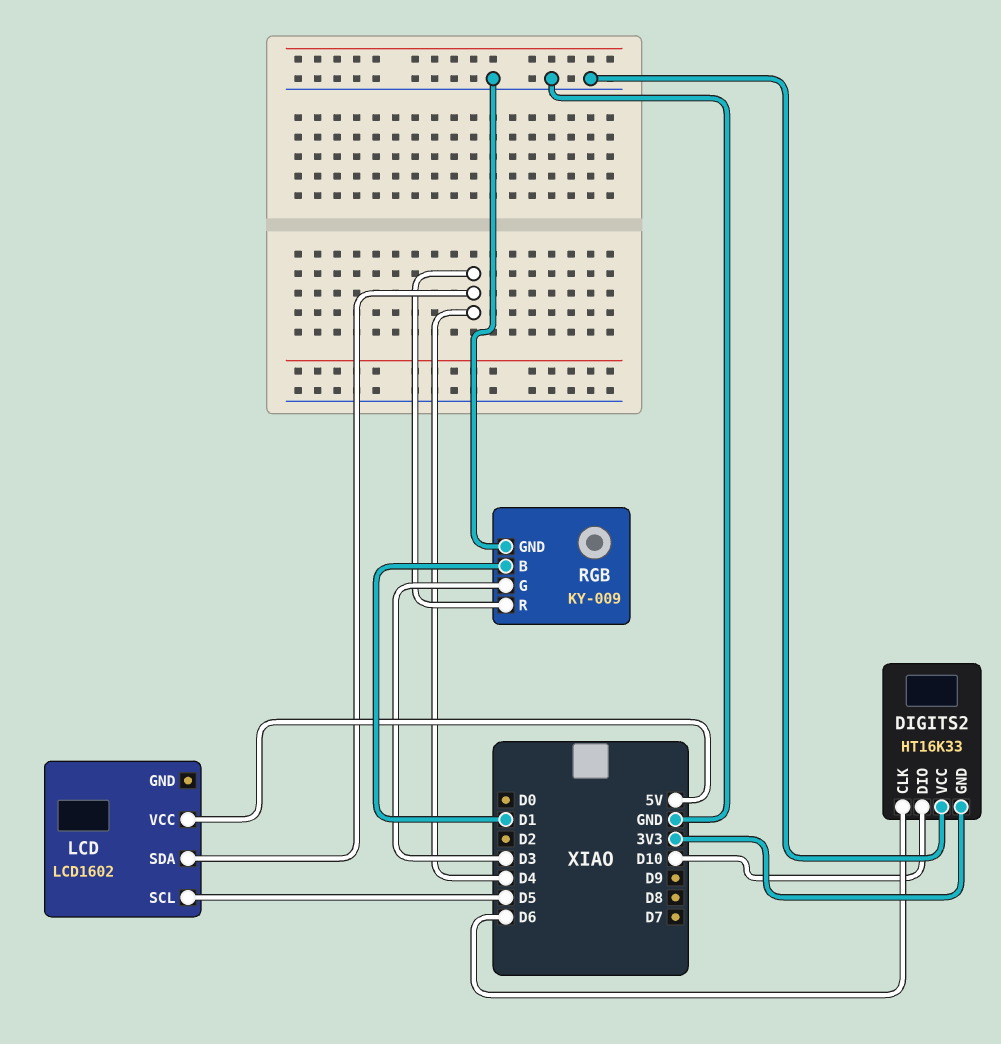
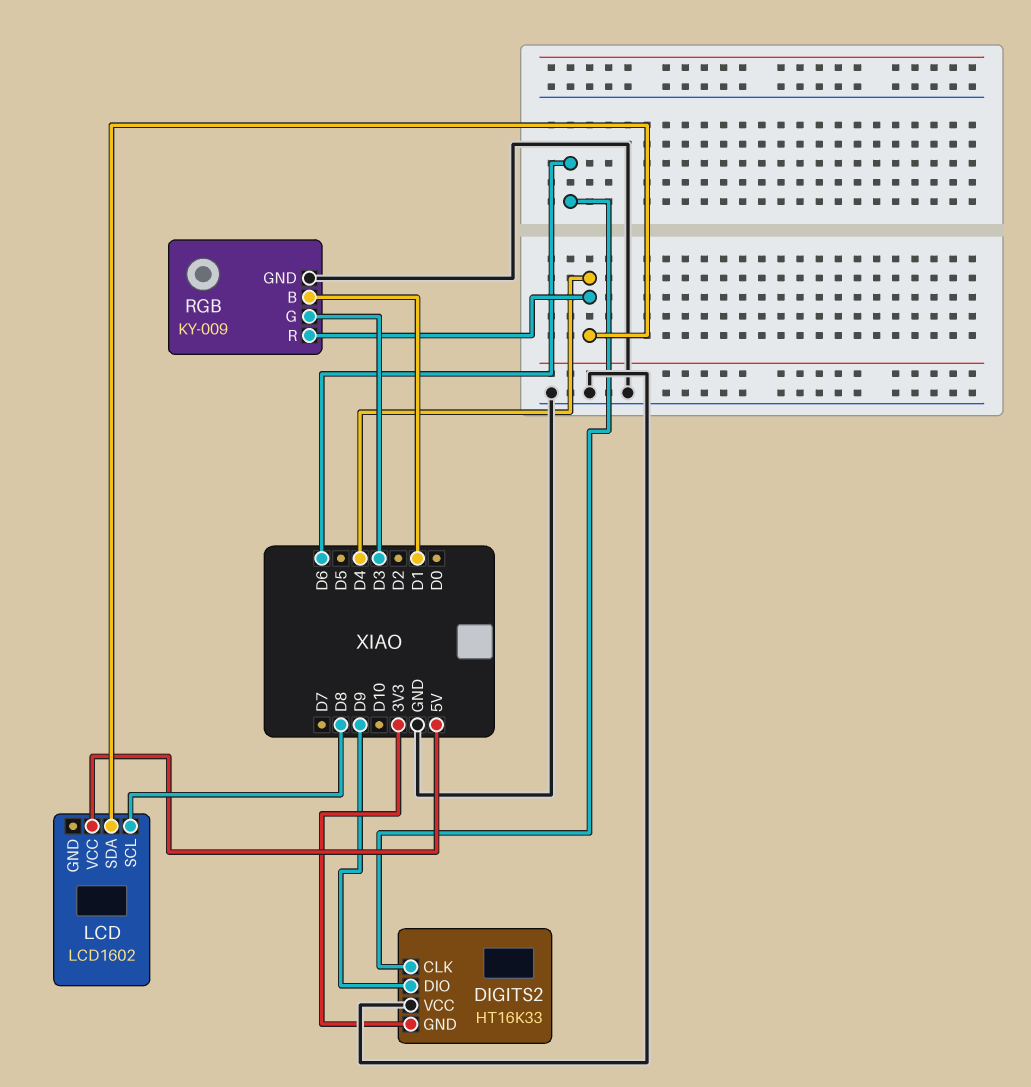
DIGITS2 pin DIO: D10 -> D9
LCD pin SCL: D5 -> D8

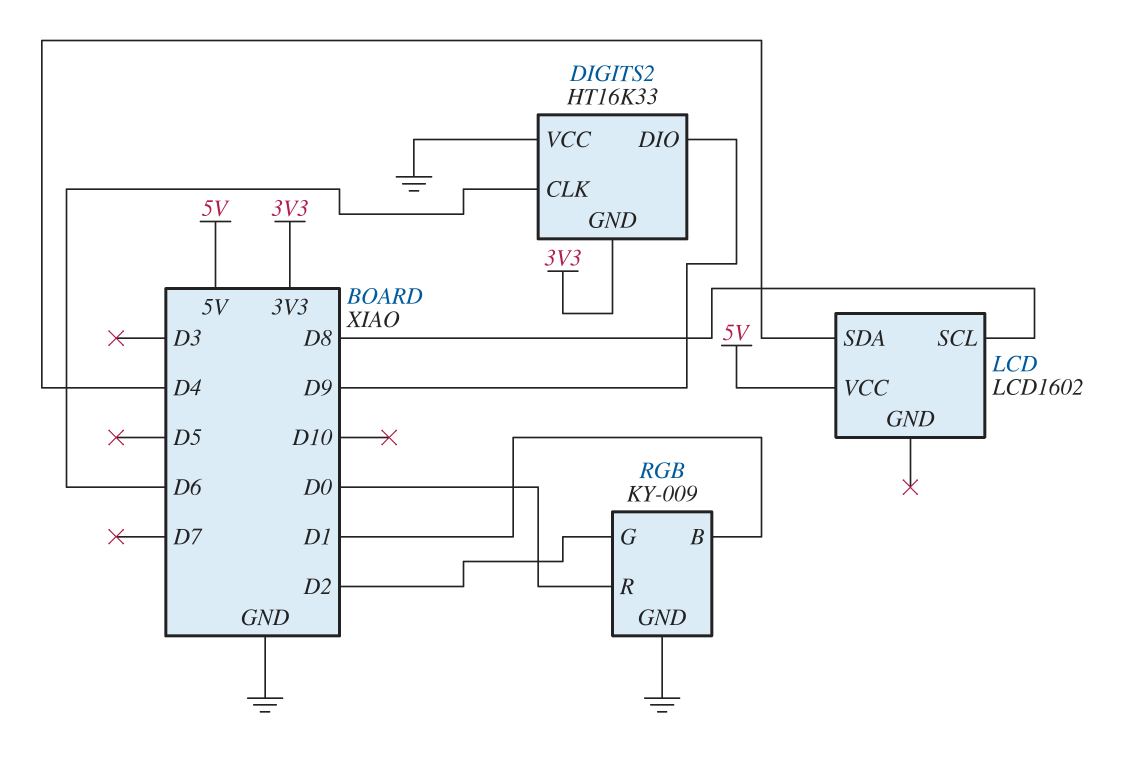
RGB pin G: D3 -> D2
RGB pin R: D4 -> D0

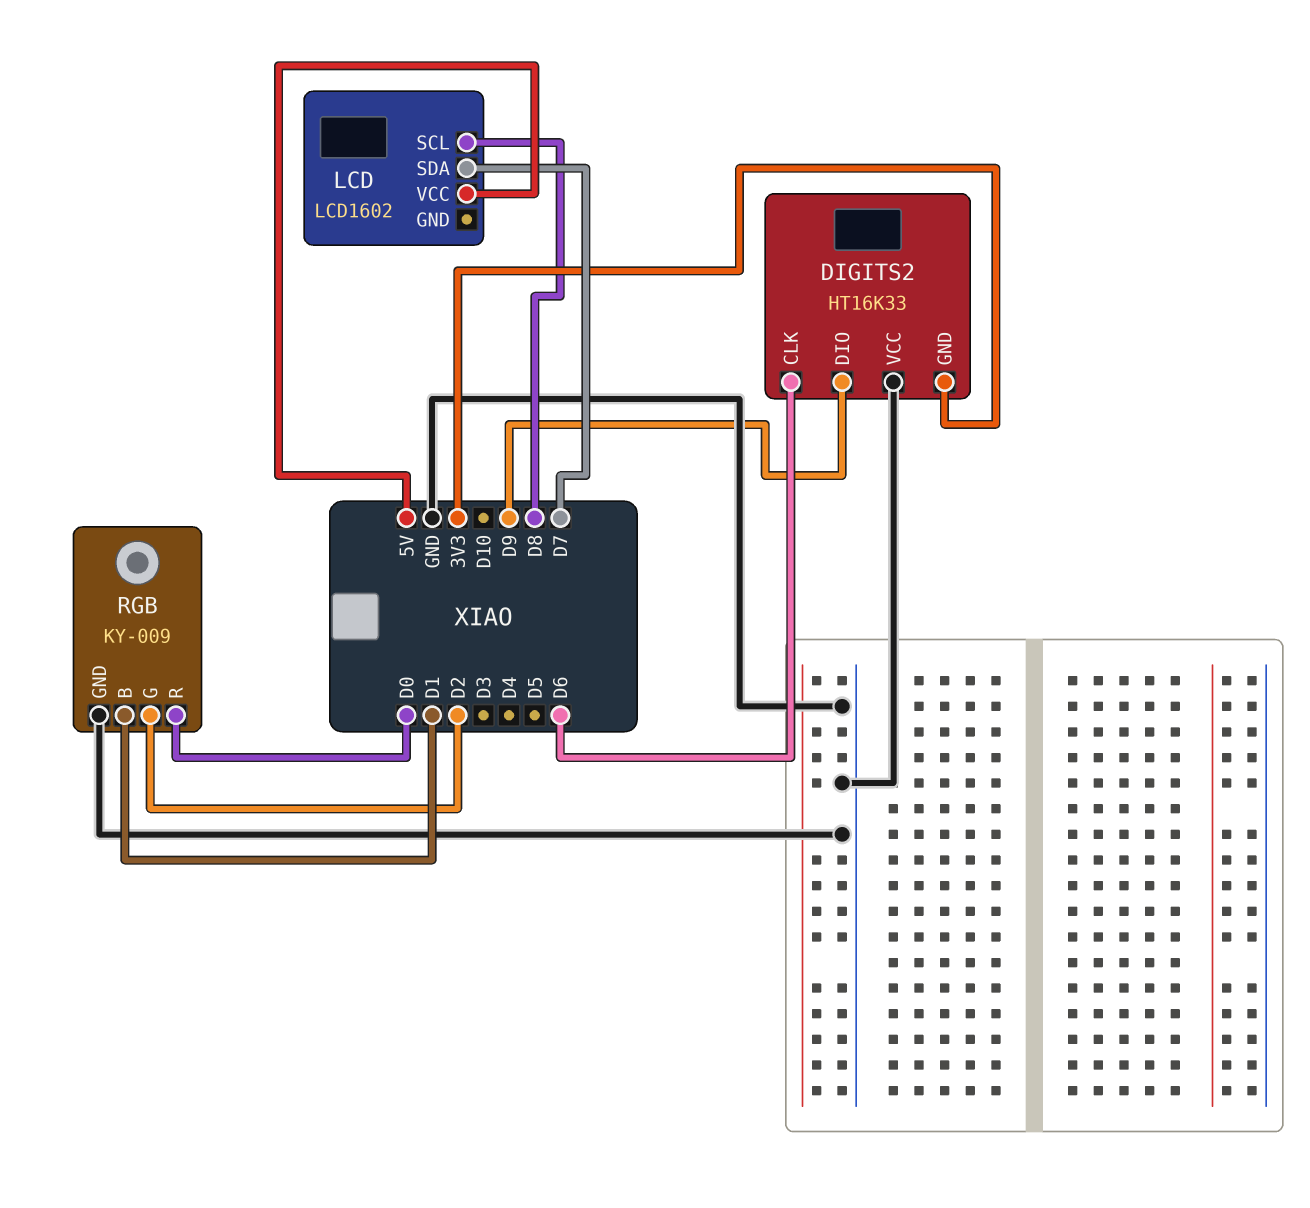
LCD pin SDA: D4 -> D7

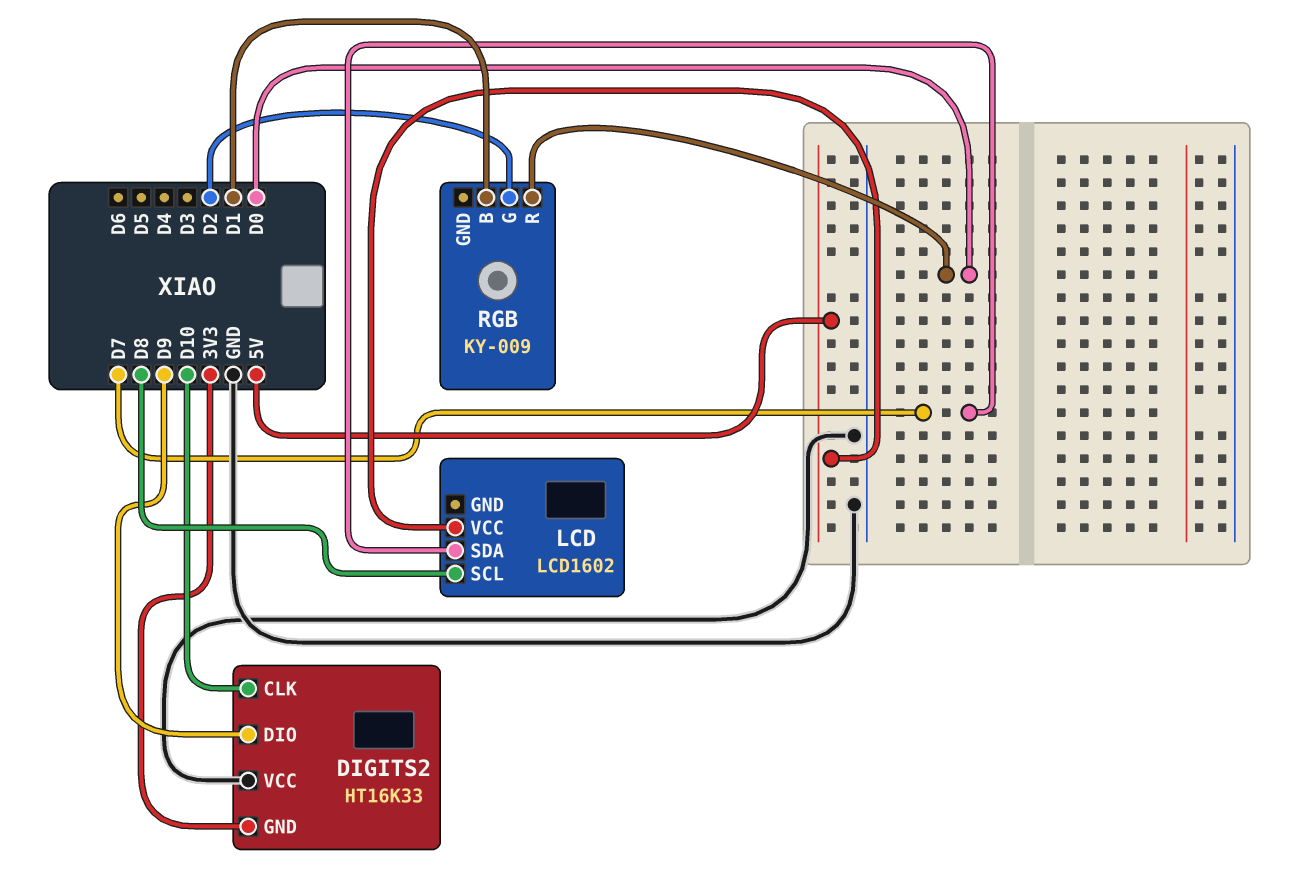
DIGITS2 pin CLK: D6 -> D10
RGB pin GND: GND -> none

